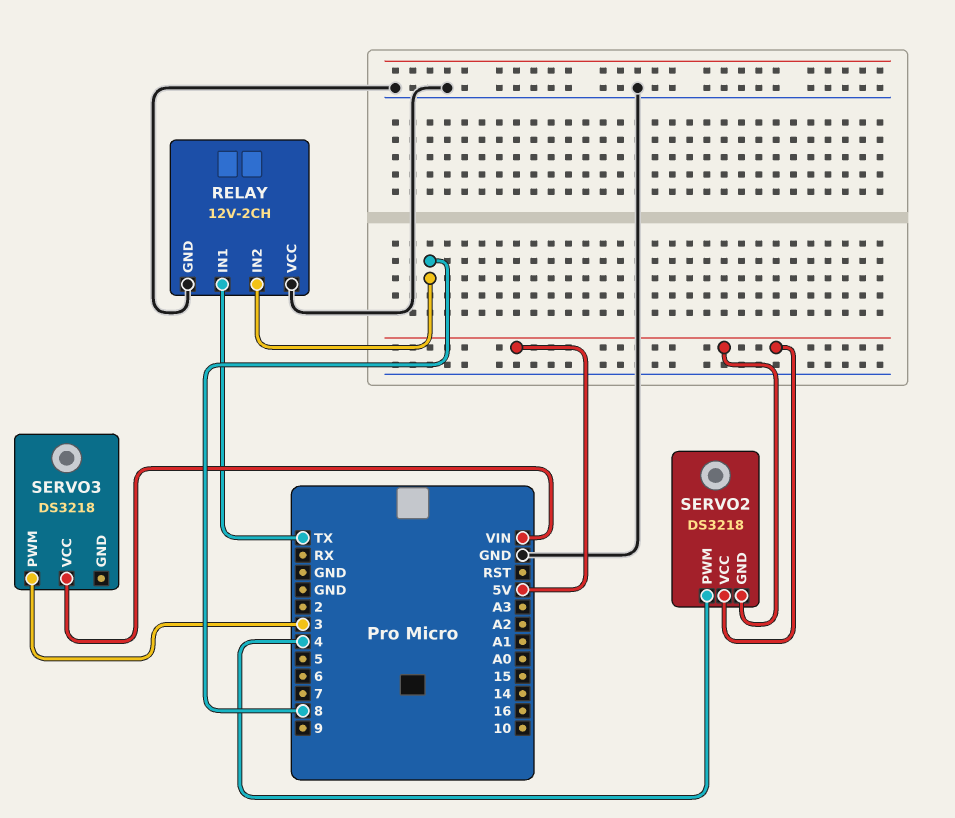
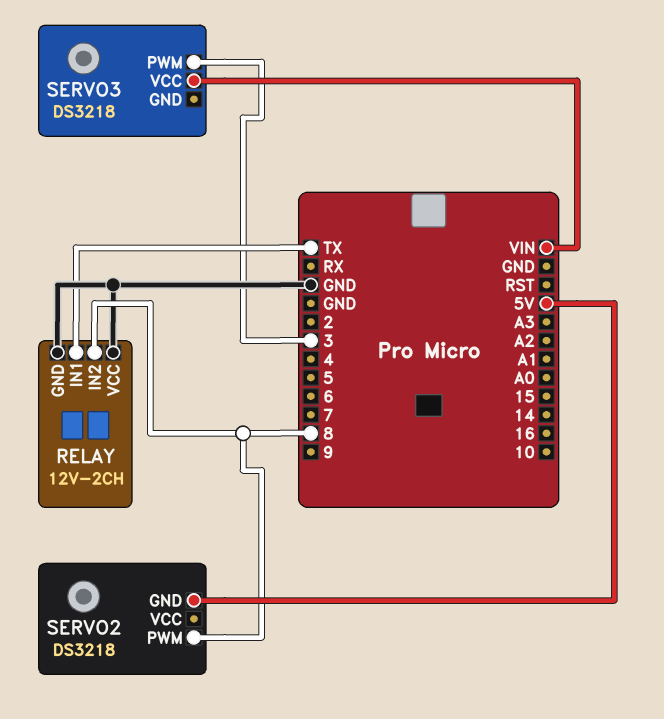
SERVO2 pin PWM: 4 -> 8
SERVO2 pin VCC: 5V -> none

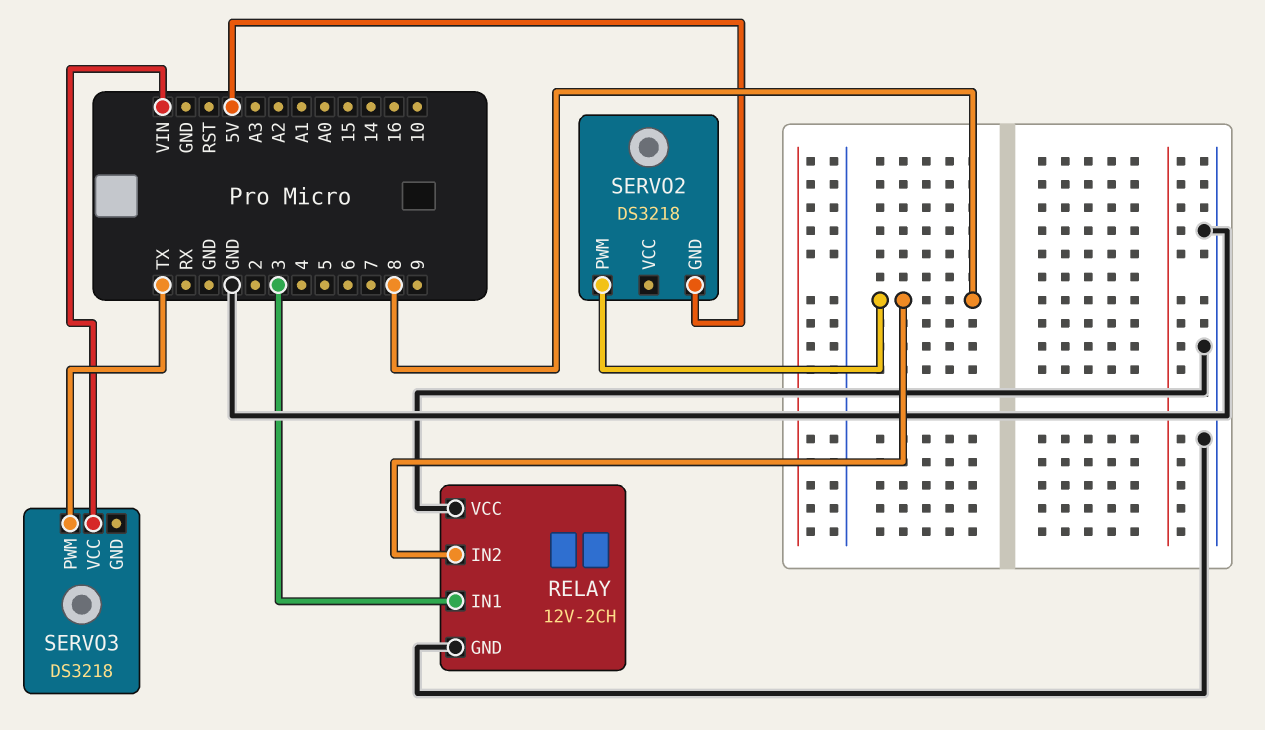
RELAY pin IN1: TX -> 3
SERVO3 pin PWM: 3 -> TX

